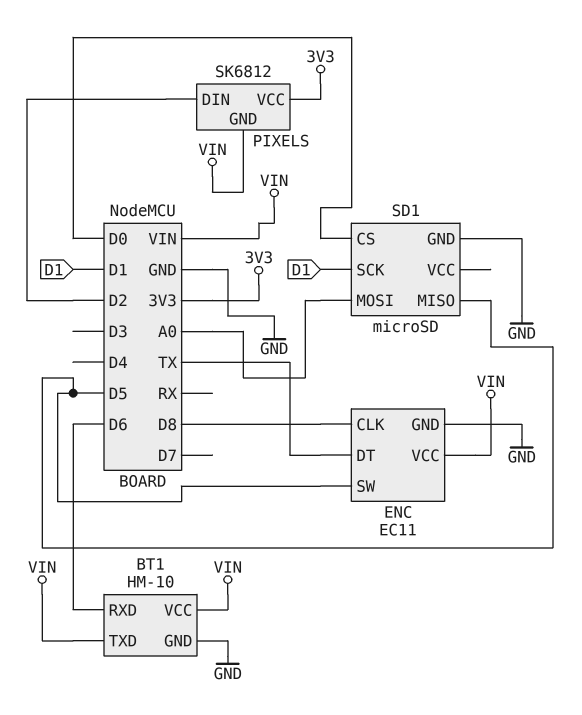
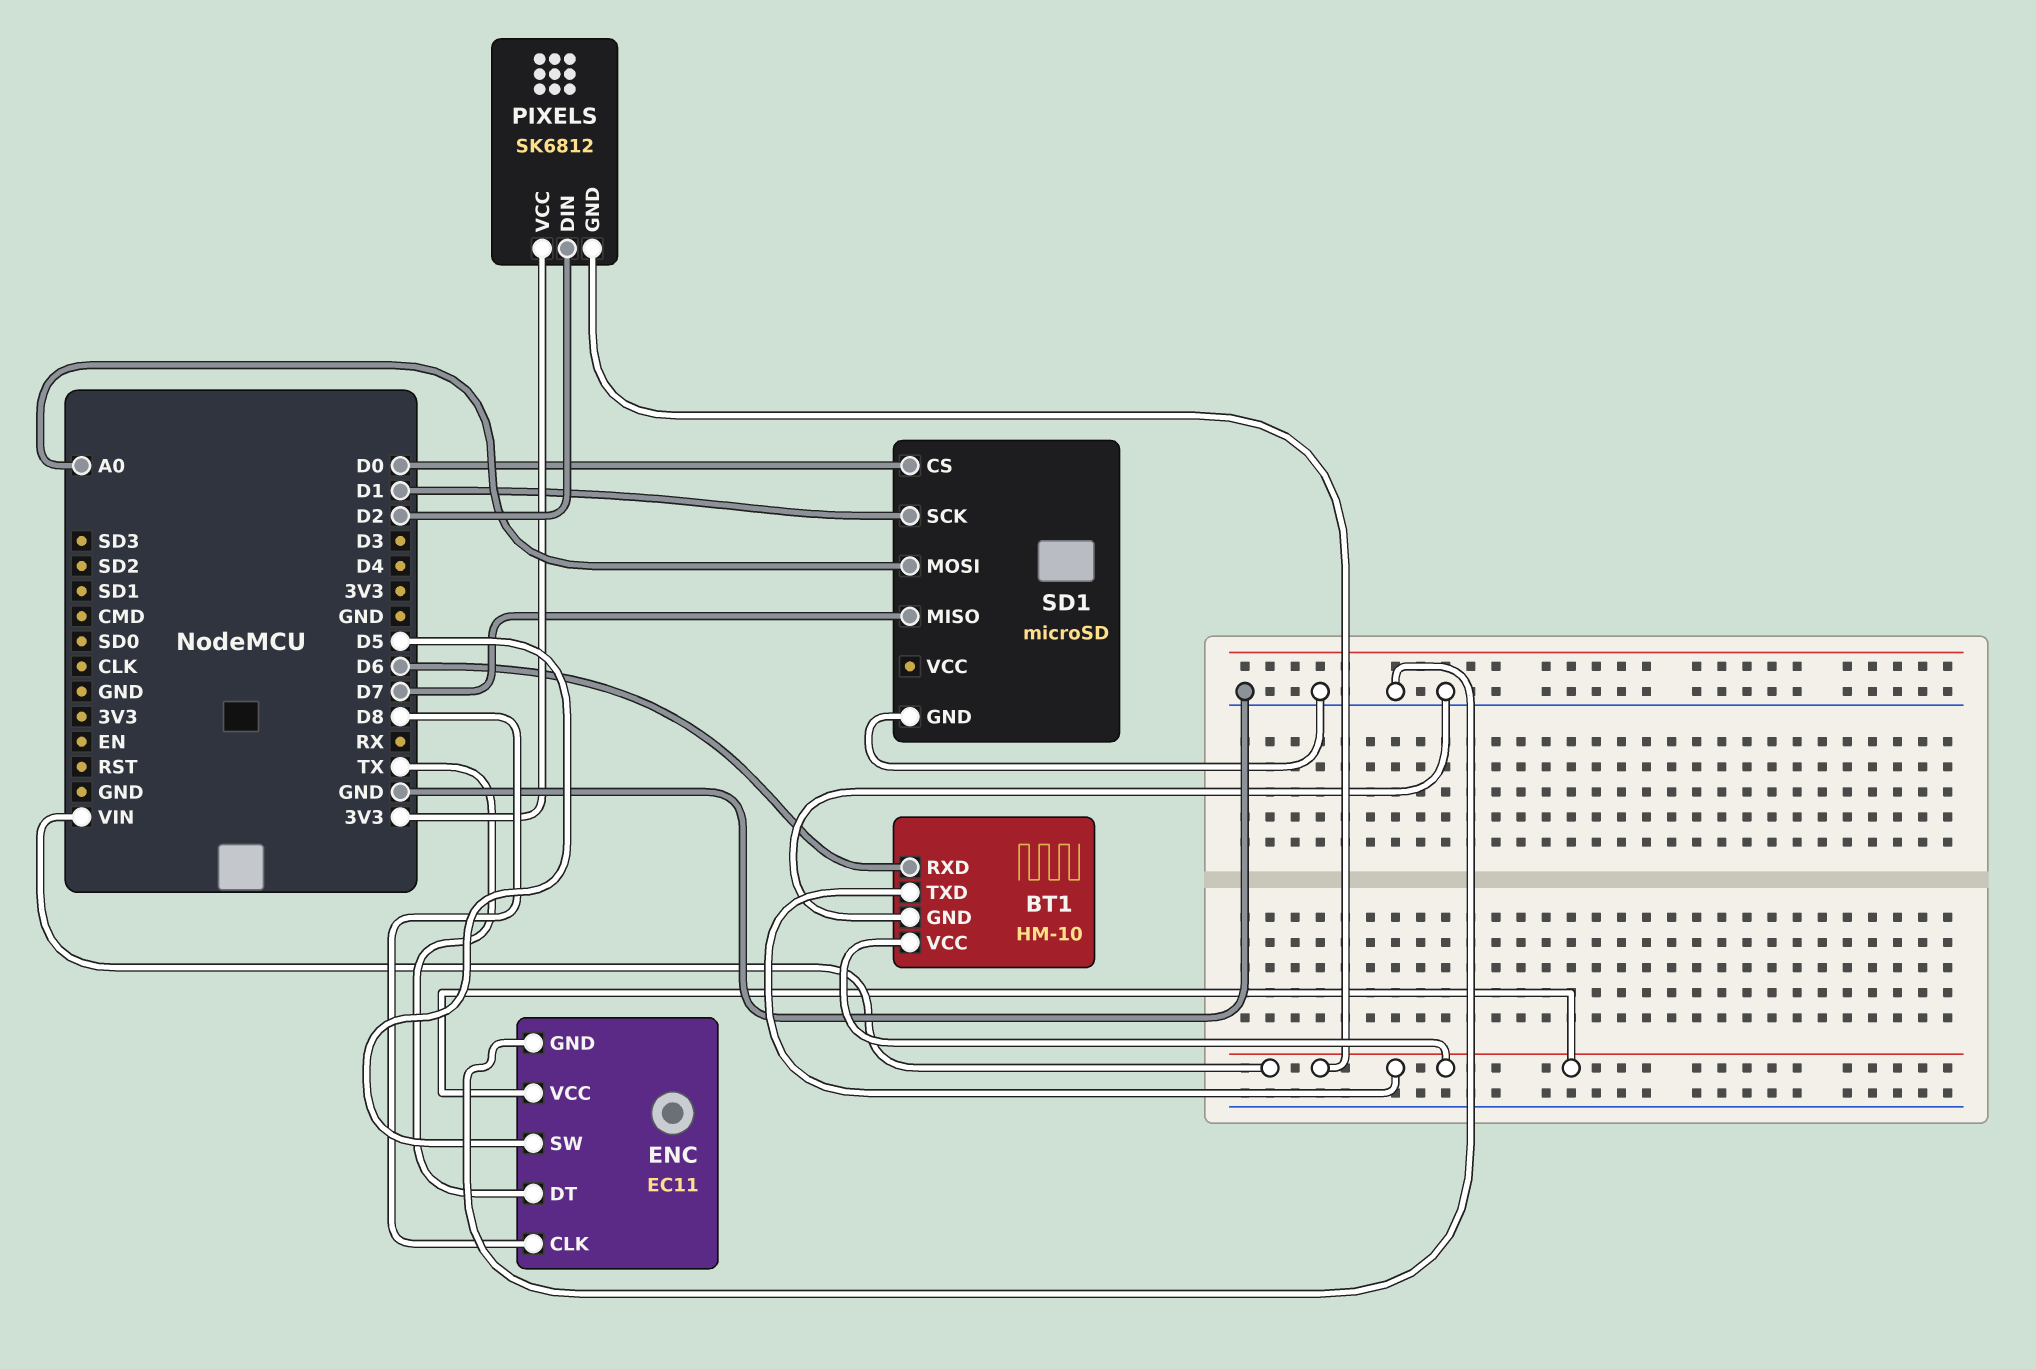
SD1 pin MISO: D5 -> D7

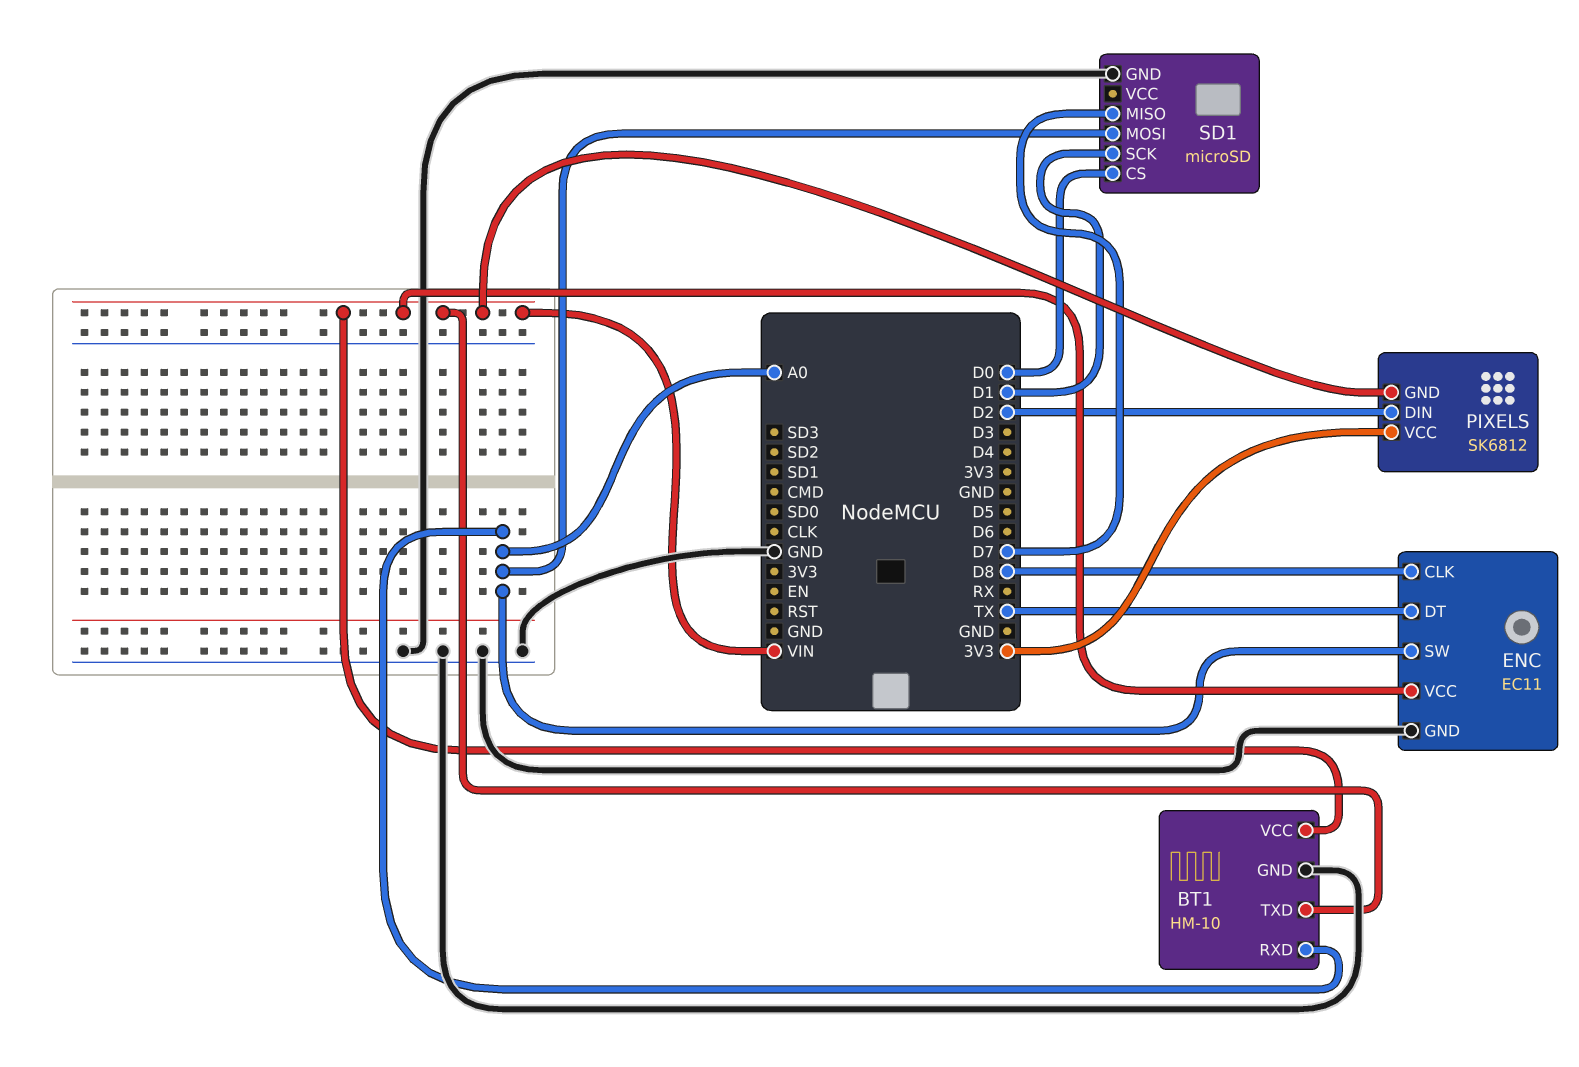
BT1 pin RXD: D6 -> A0
ENC pin SW: D5 -> A0

